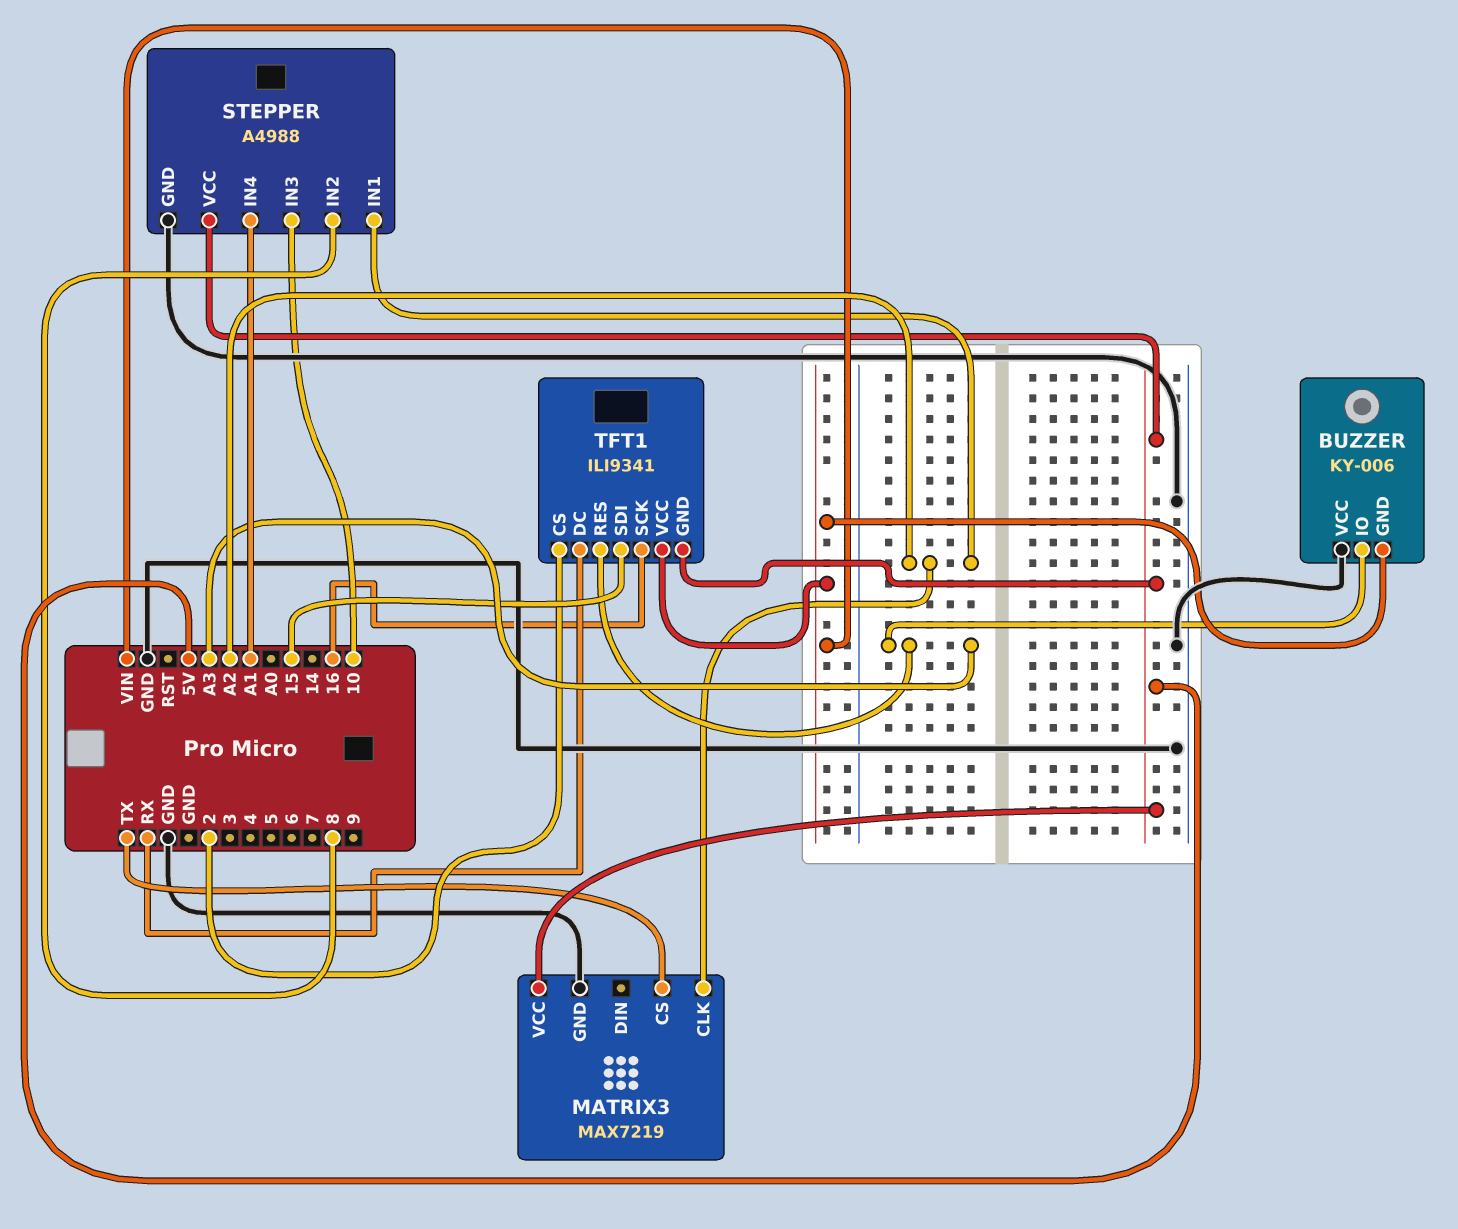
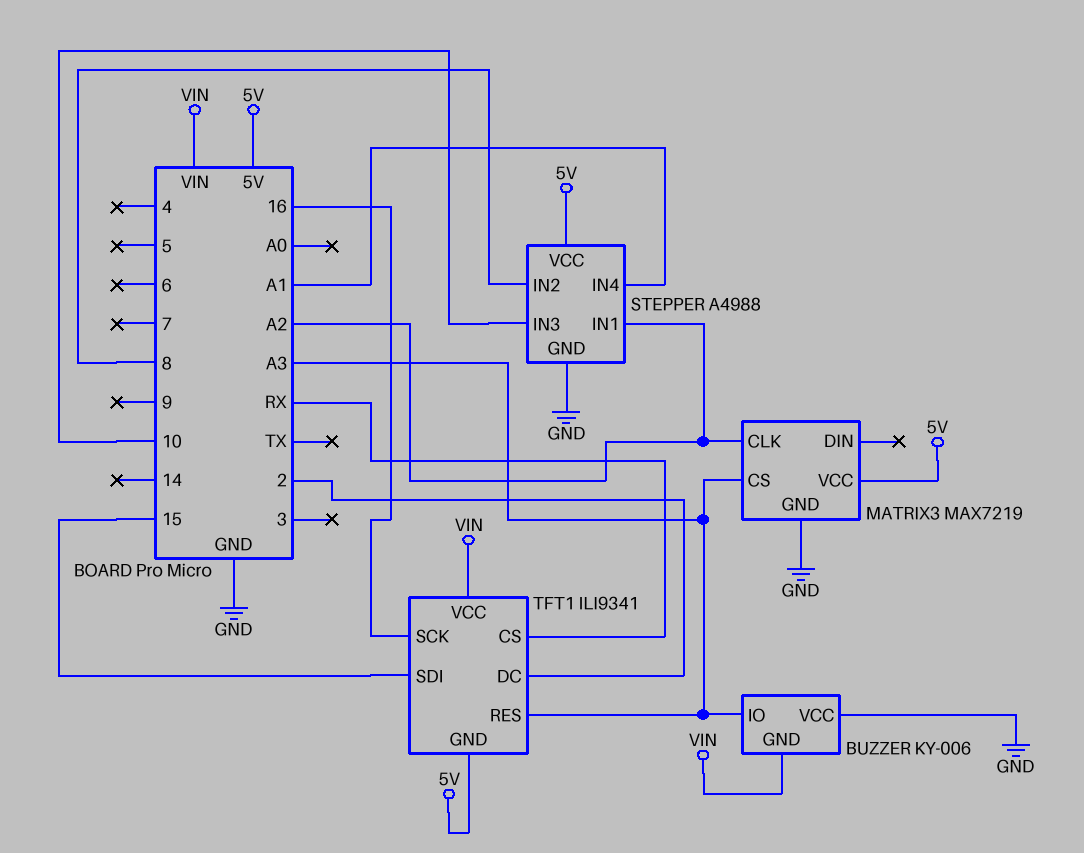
MATRIX3 pin CS: TX -> A3
TFT1 pin CS: 2 -> RX
TFT1 pin DC: RX -> 2

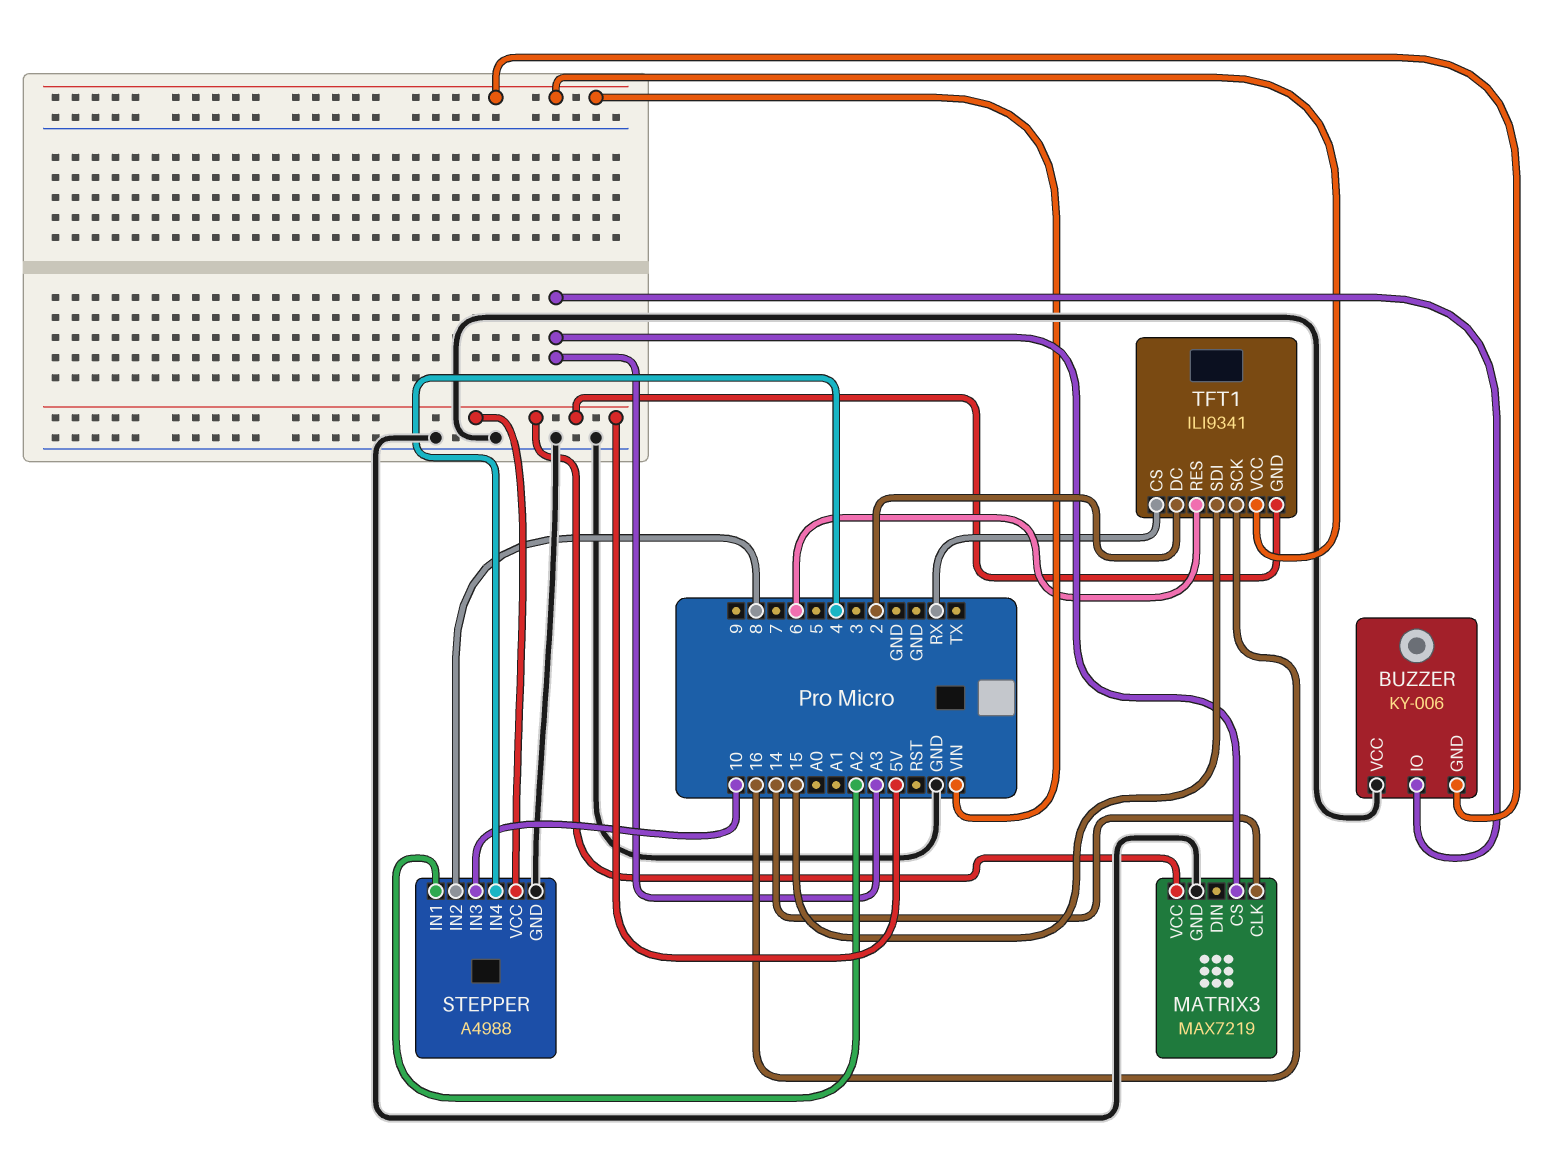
MATRIX3 pin CLK: A2 -> 14
STEPPER pin IN4: A1 -> 4
TFT1 pin RES: A3 -> 6

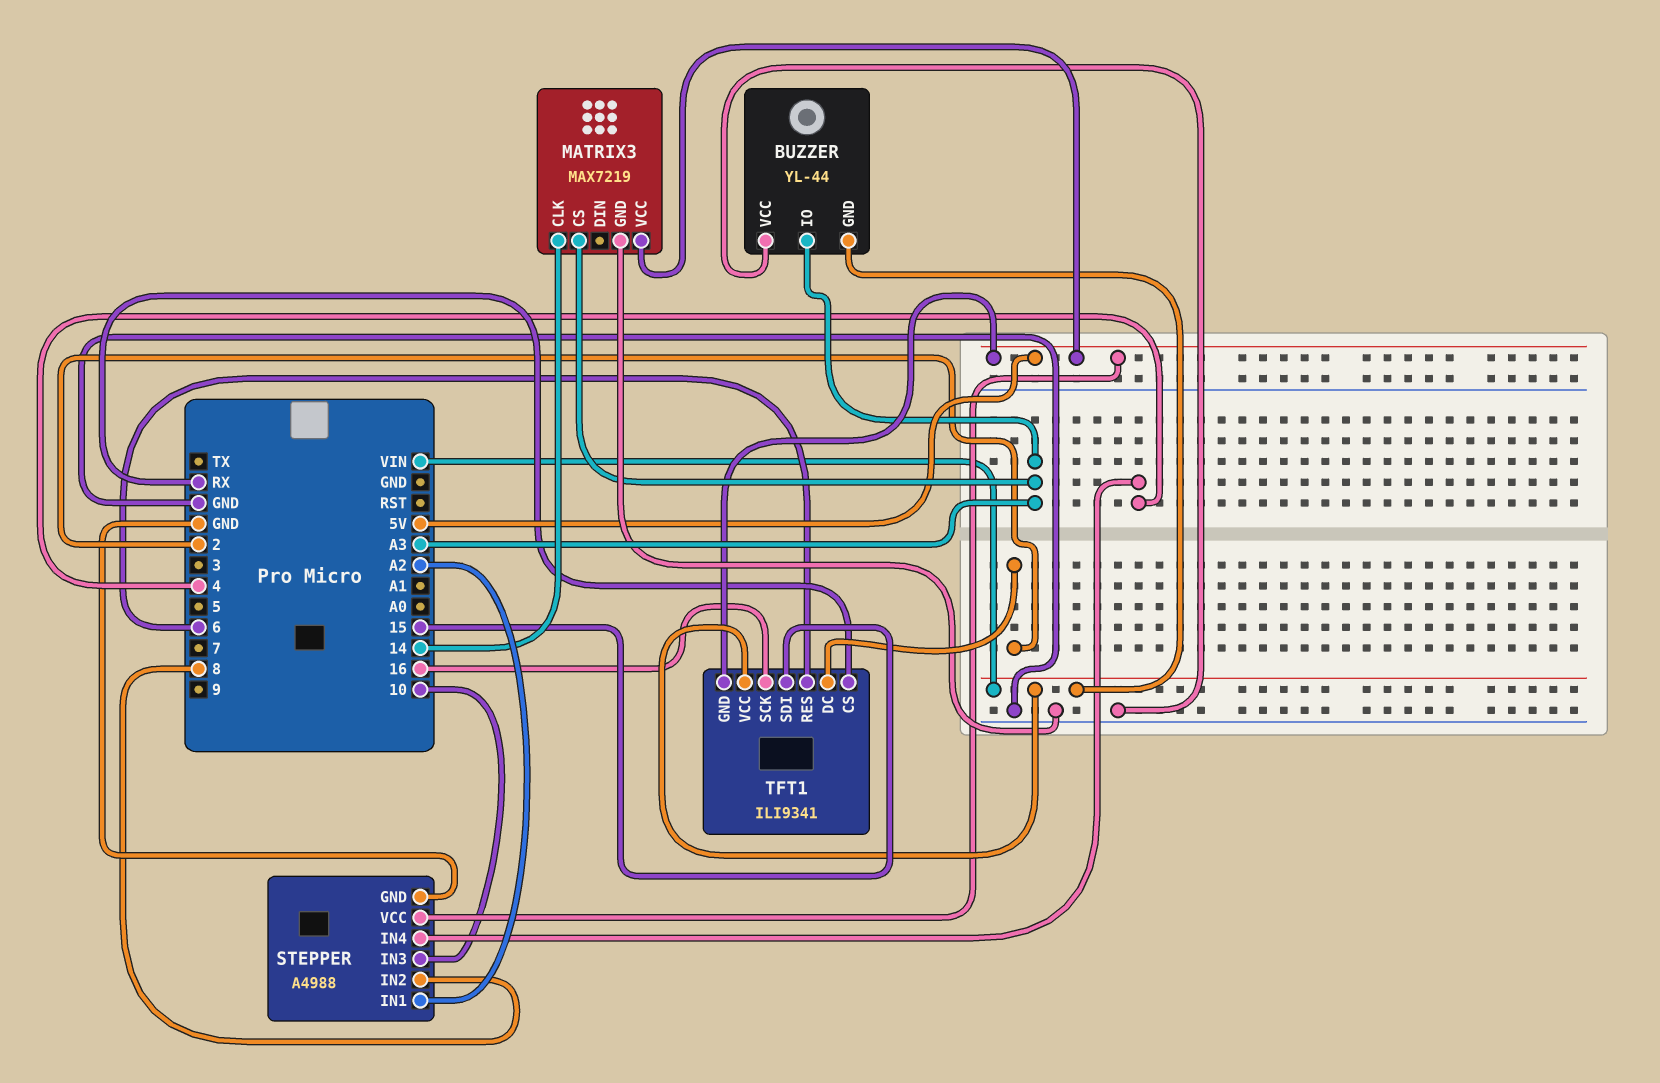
BUZZER: KY-006 -> YL-44

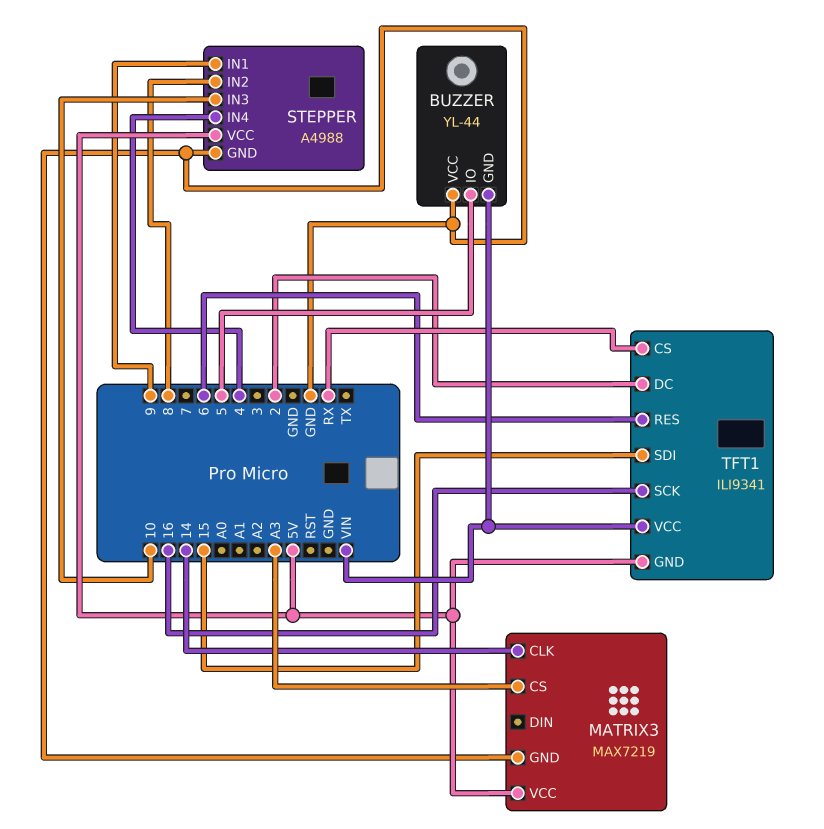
BUZZER pin IO: A3 -> 5
STEPPER pin IN1: A2 -> 9

